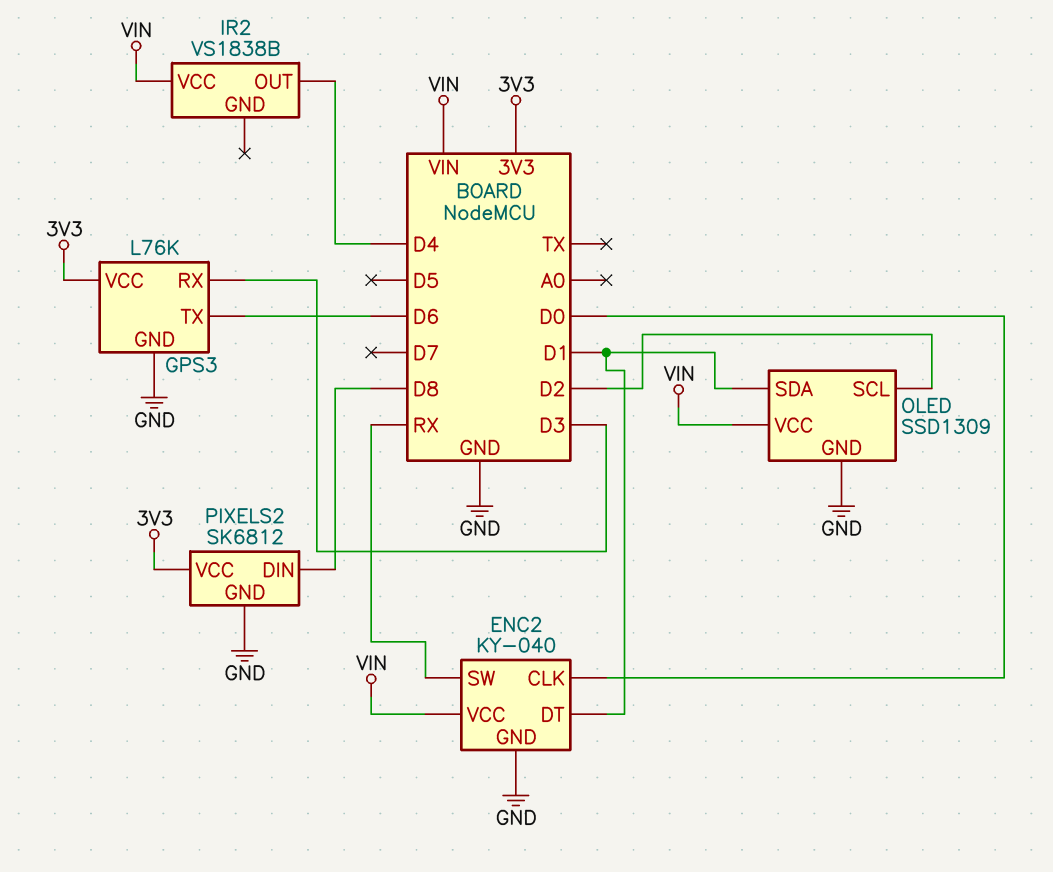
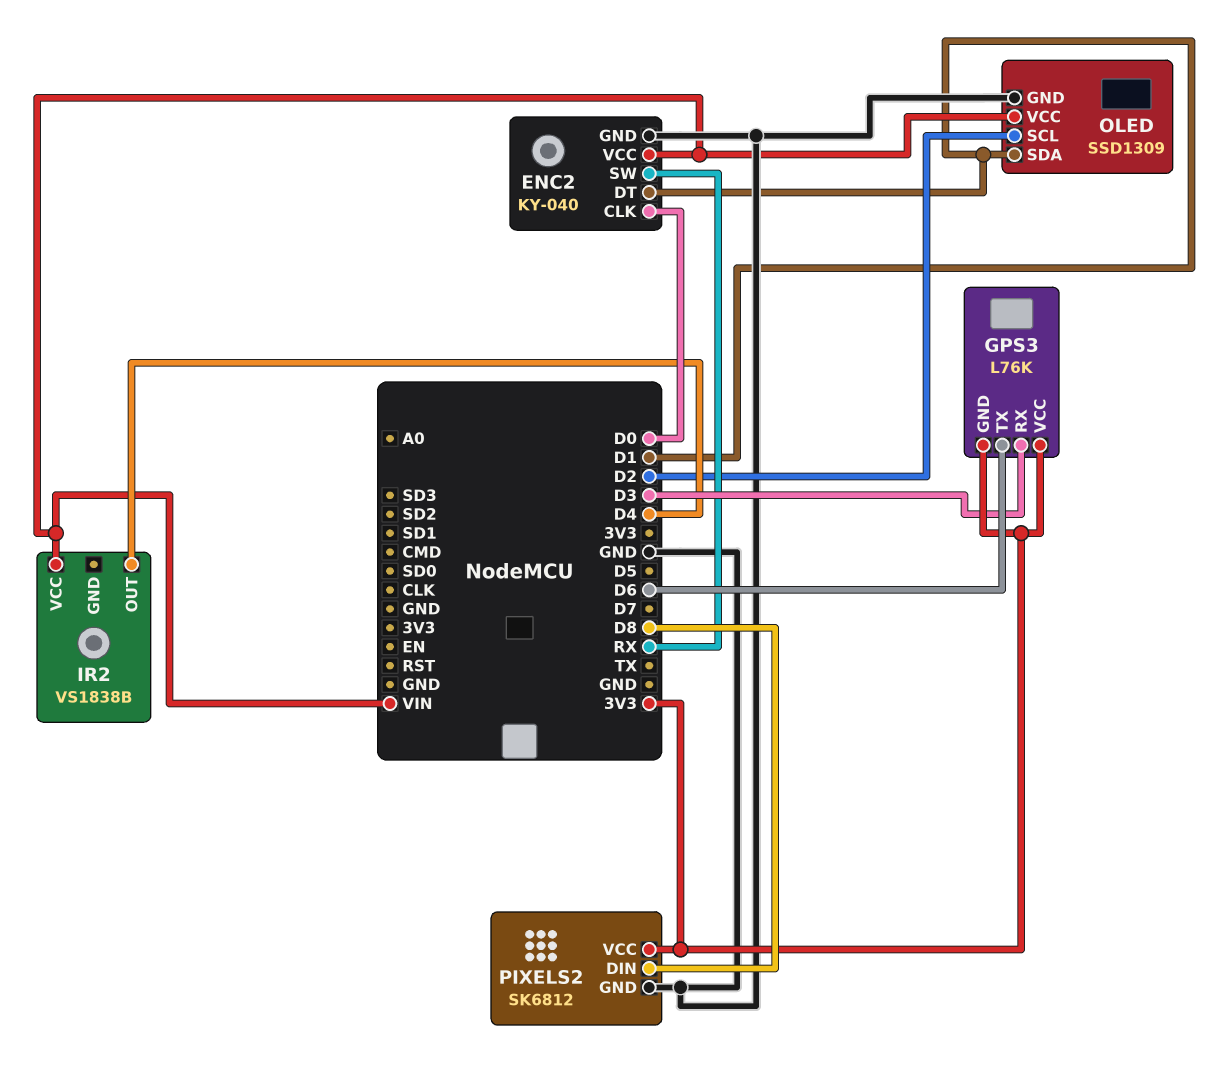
GPS3 pin GND: GND -> 3V3

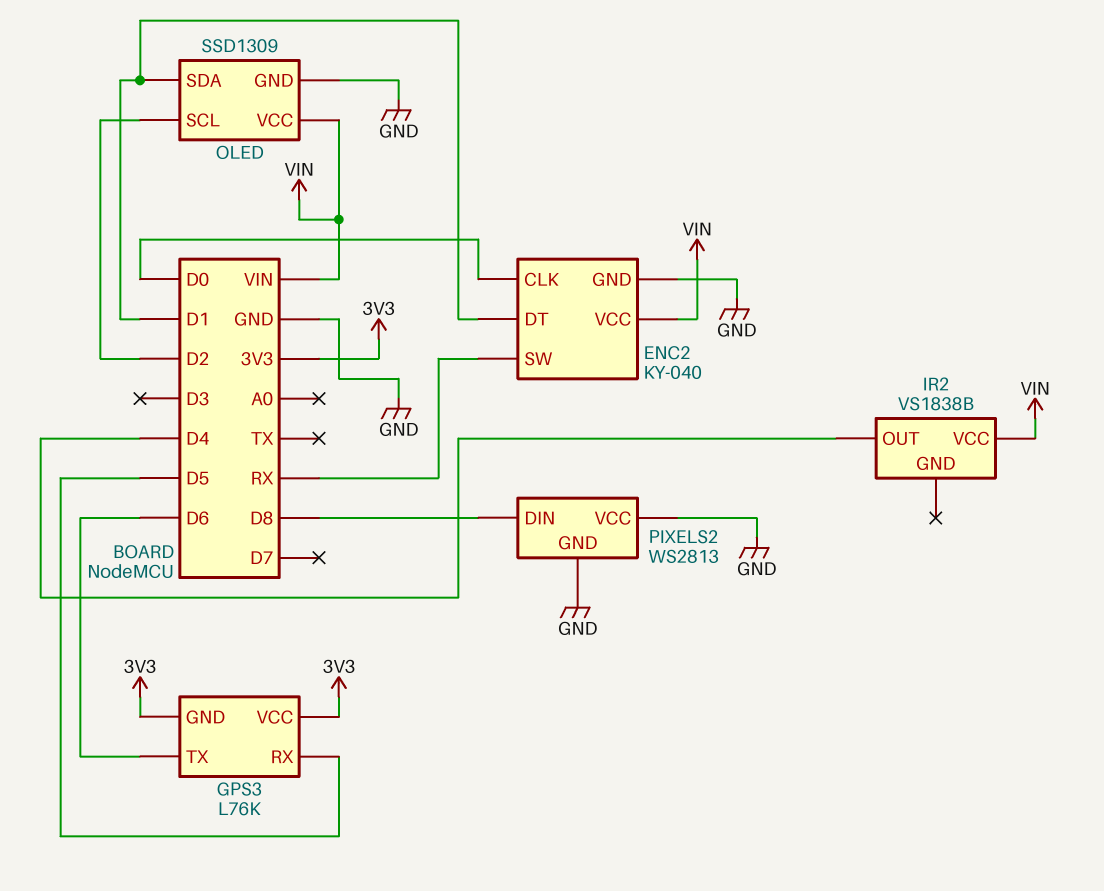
GPS3 pin RX: D3 -> D5
PIXELS2: SK6812 -> WS2813
PIXELS2 pin VCC: 3V3 -> GND

